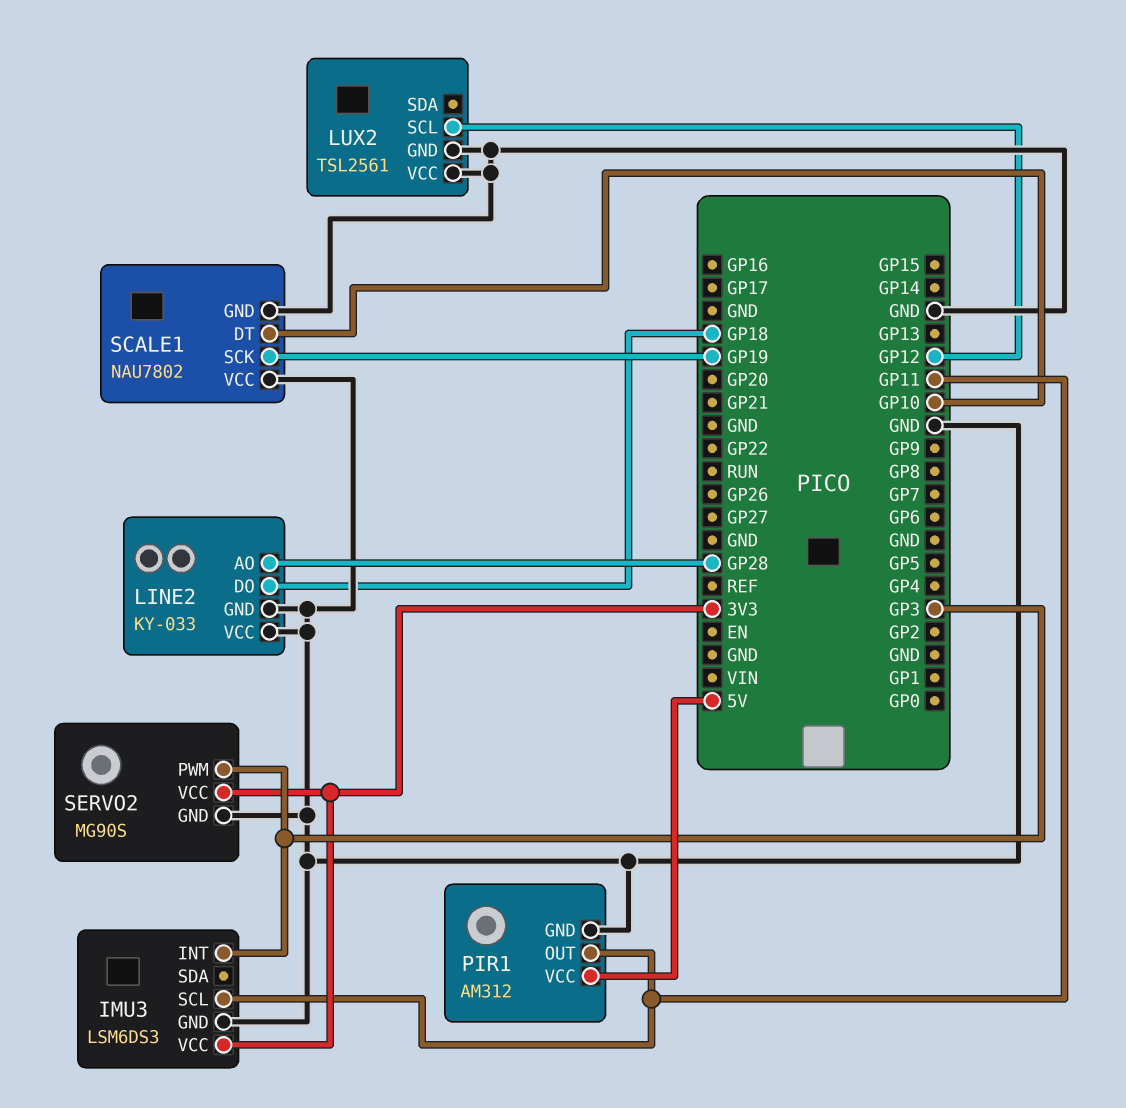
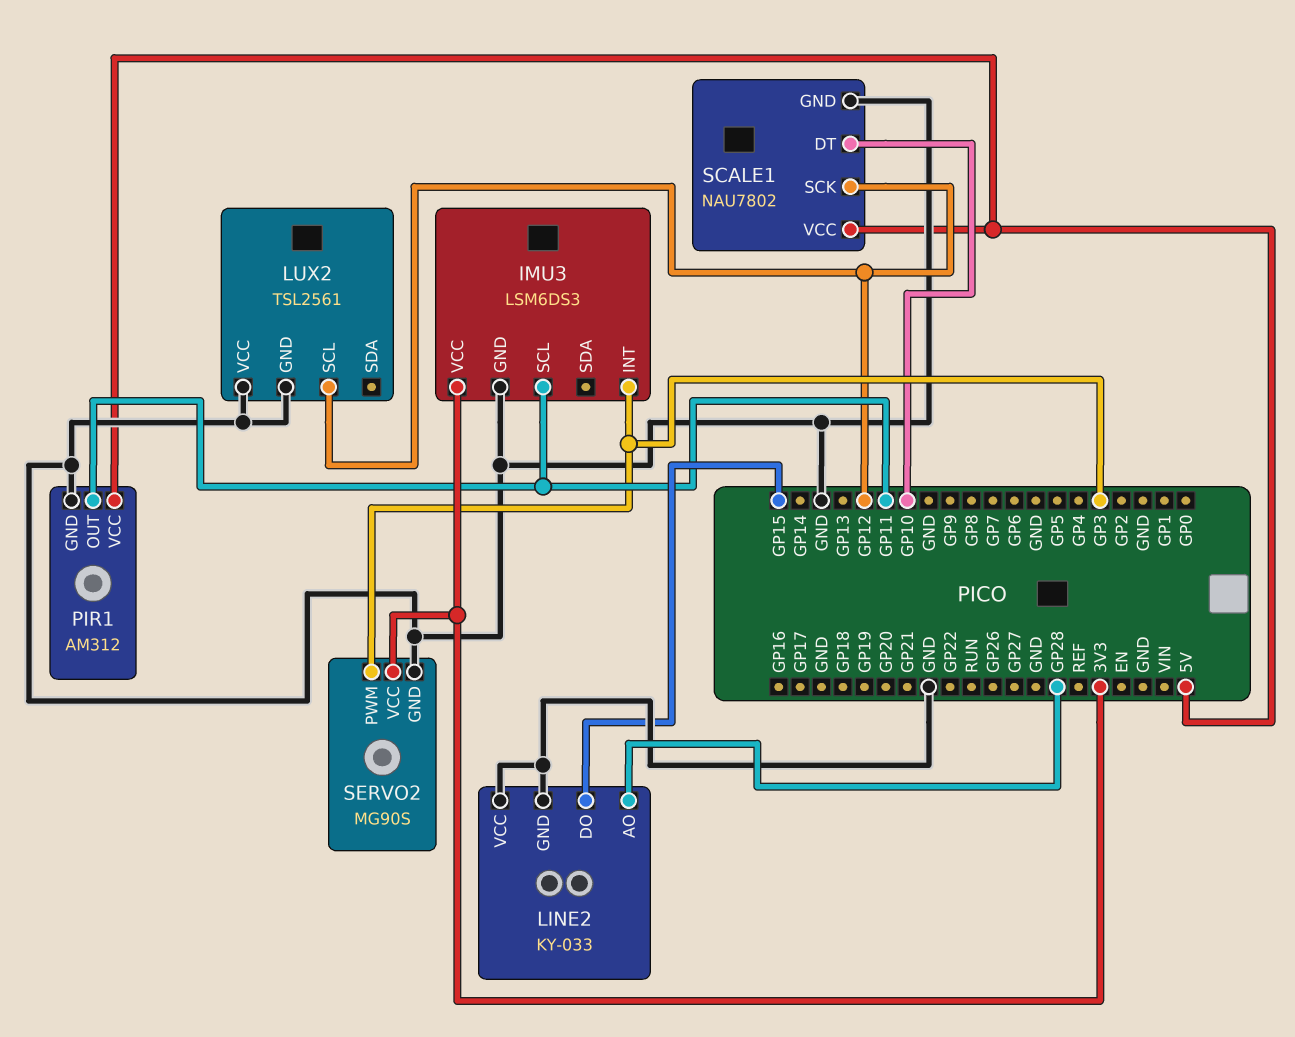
LINE2 pin DO: GP18 -> GP15
SCALE1 pin SCK: GP19 -> GP12
SCALE1 pin VCC: GND -> 5V

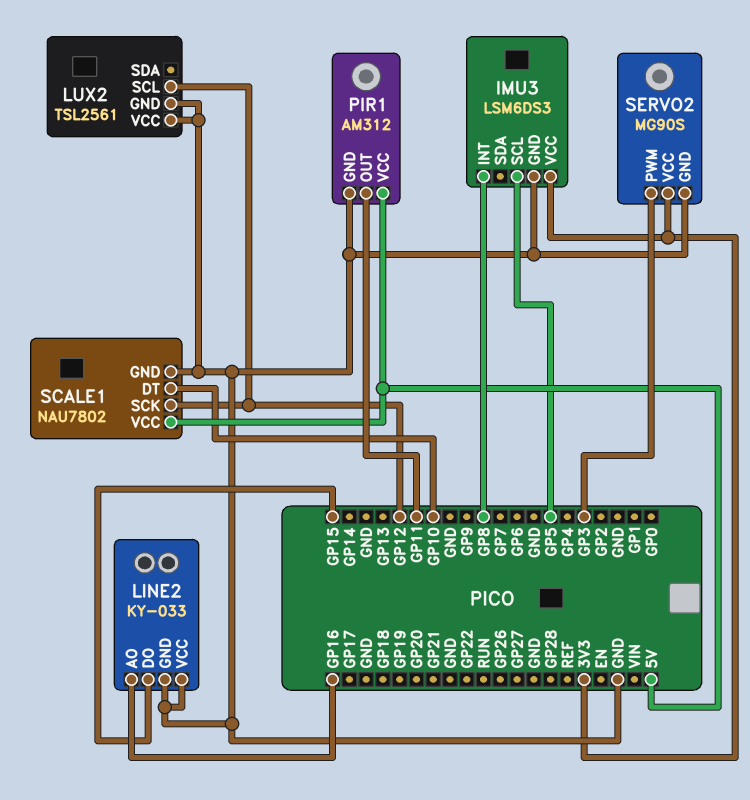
IMU3 pin INT: GP3 -> GP8
IMU3 pin SCL: GP11 -> GP5
LINE2 pin AO: GP28 -> GP16

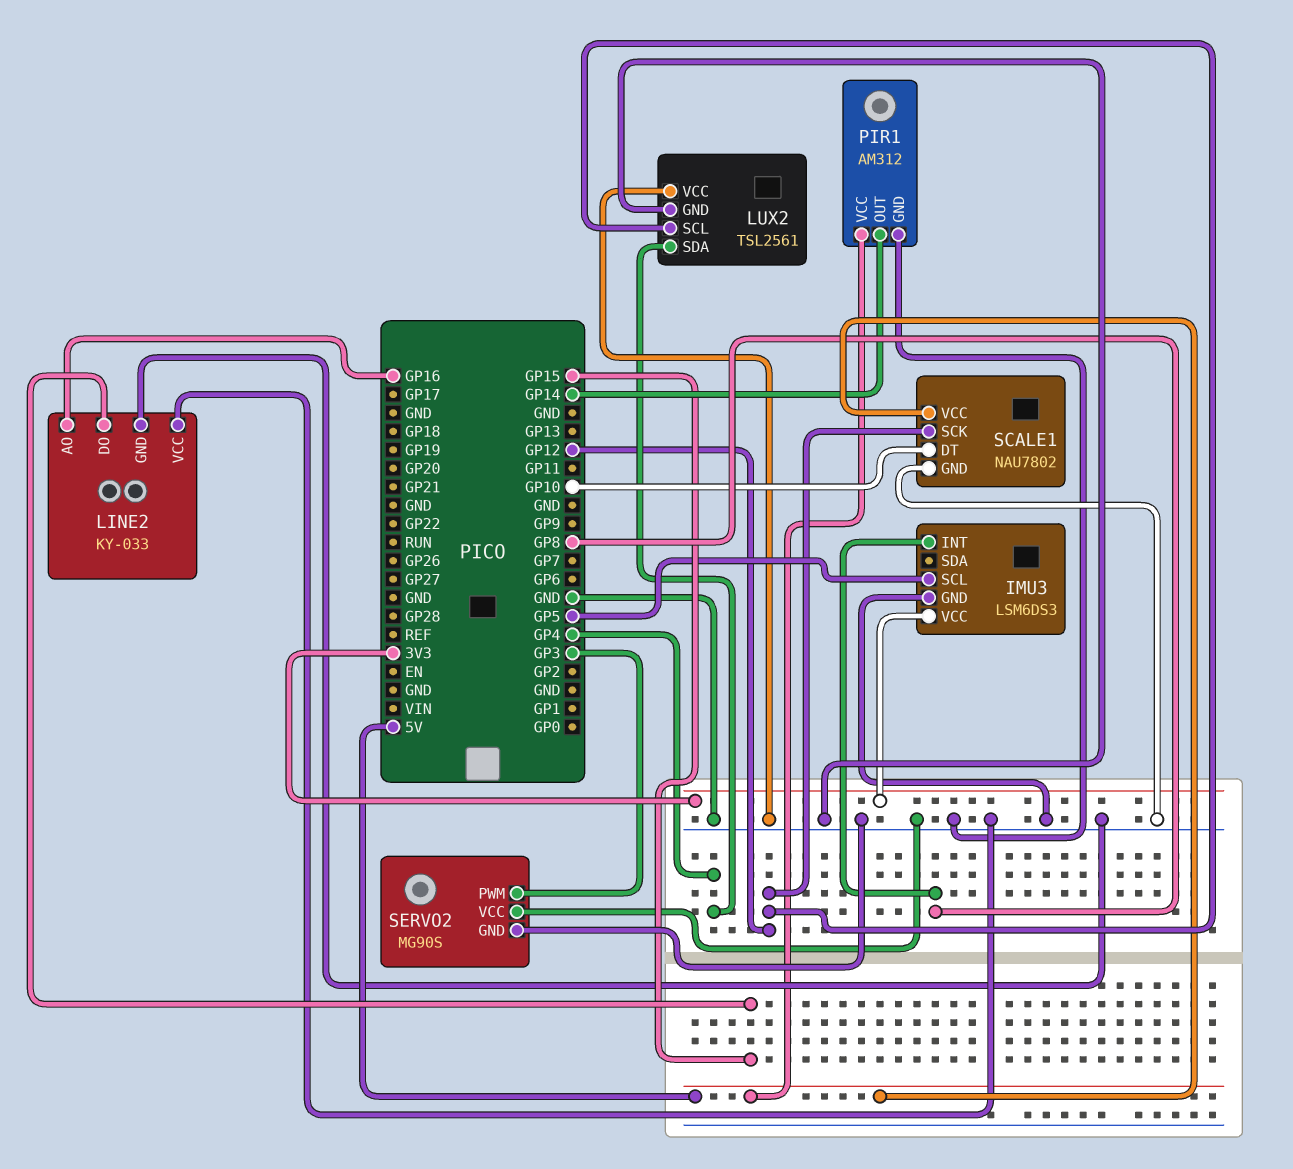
LUX2 pin SDA: none -> GP4
PIR1 pin OUT: GP11 -> GP14
SERVO2 pin VCC: 3V3 -> GND

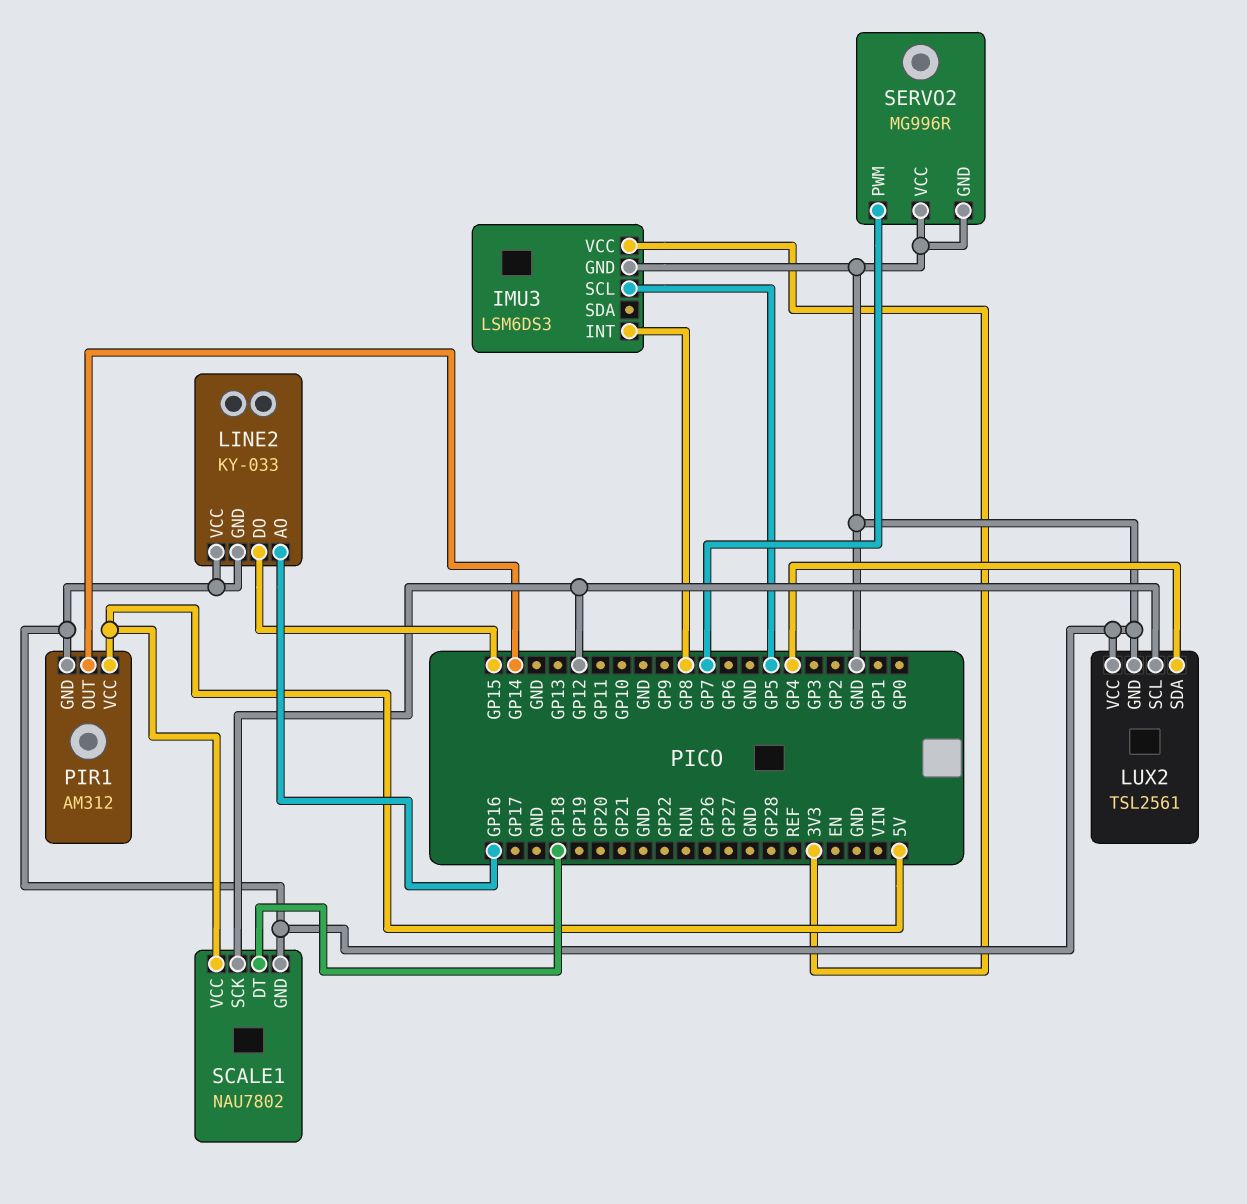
SCALE1 pin DT: GP10 -> GP18
SERVO2: MG90S -> MG996R
SERVO2 pin PWM: GP3 -> GP7

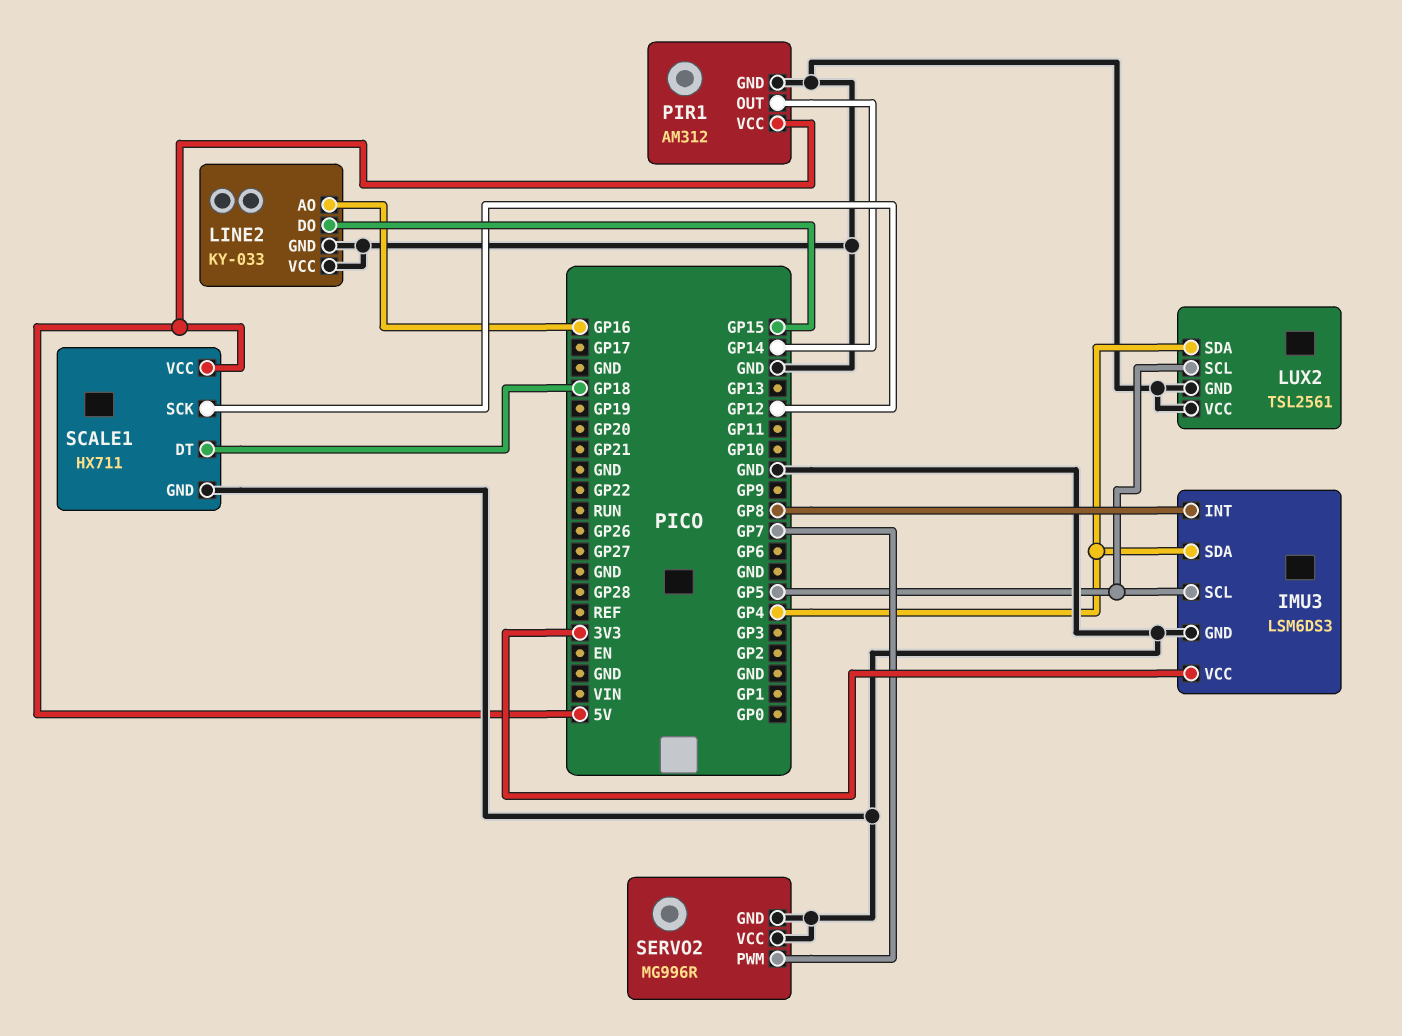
IMU3 pin SDA: none -> GP4
LUX2 pin SCL: GP12 -> GP5
SCALE1: NAU7802 -> HX711

